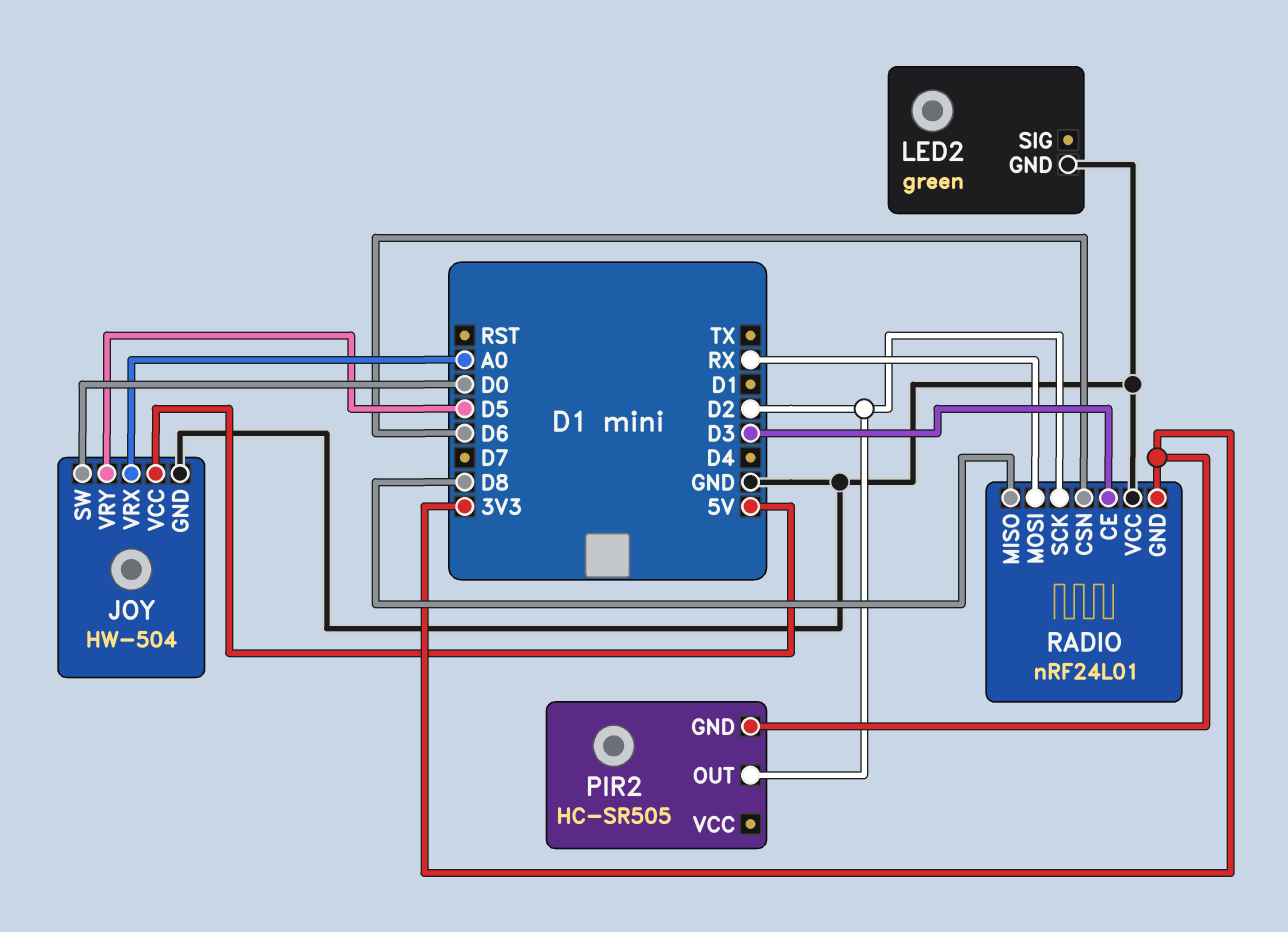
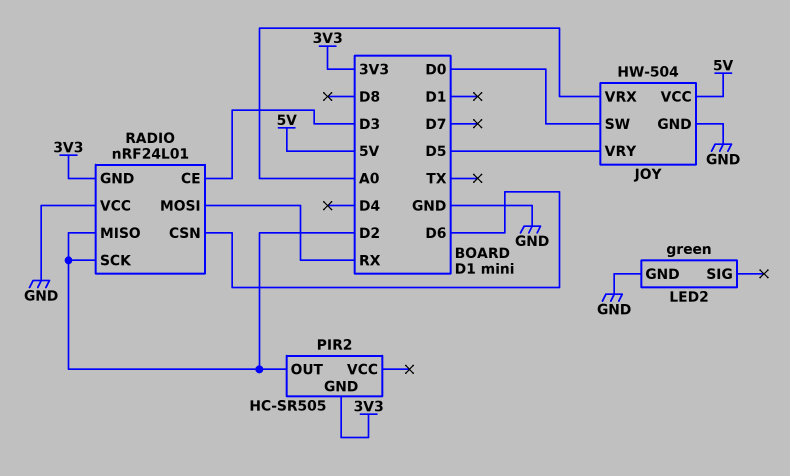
RADIO pin MISO: D8 -> D2

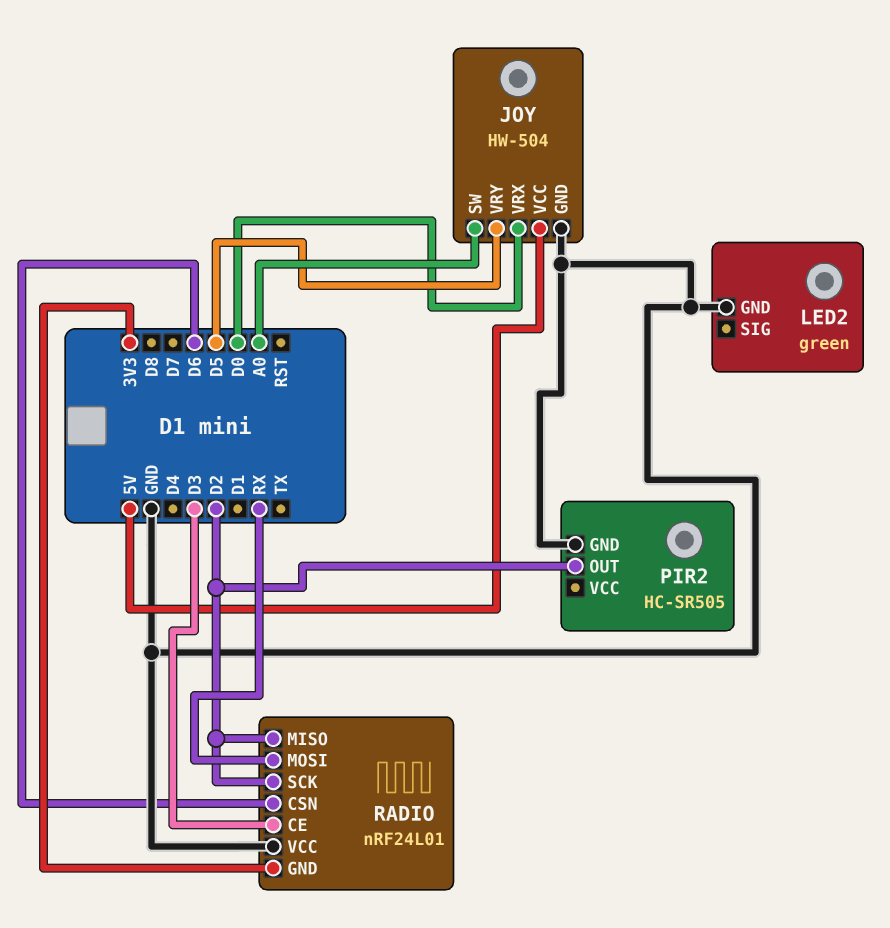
JOY pin SW: D0 -> A0
JOY pin VRX: A0 -> D0
PIR2 pin GND: 3V3 -> GND

